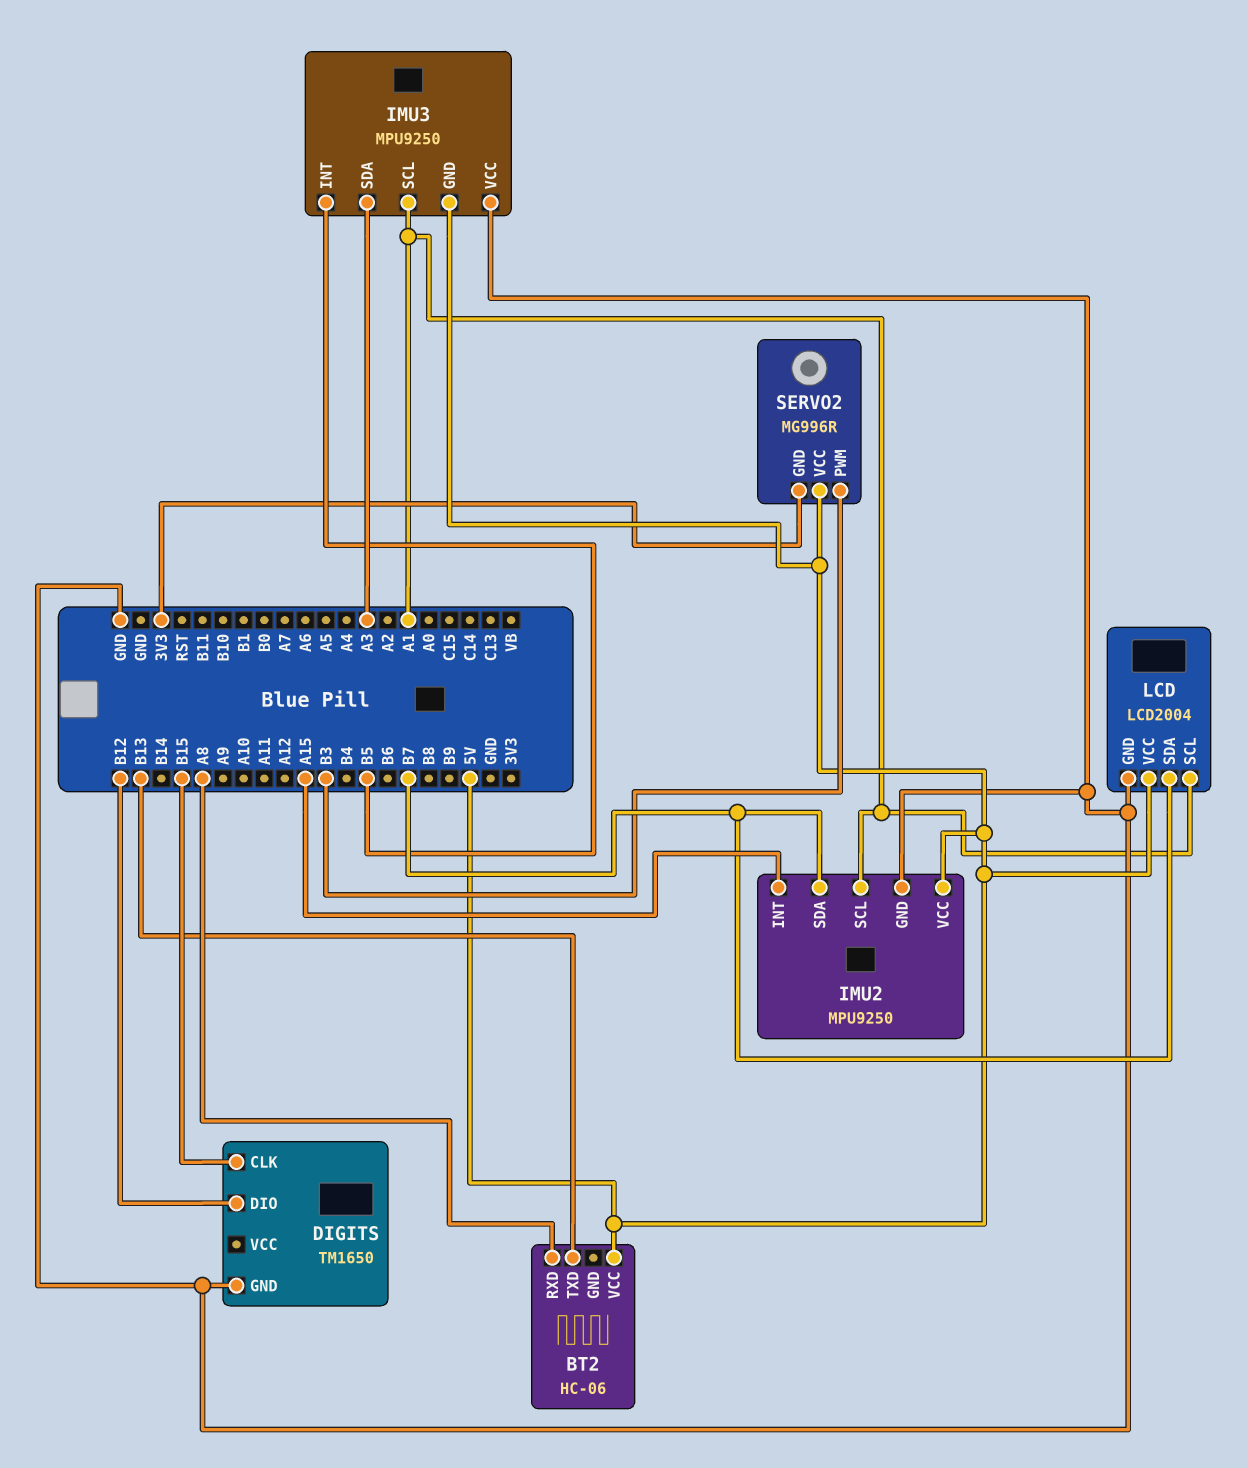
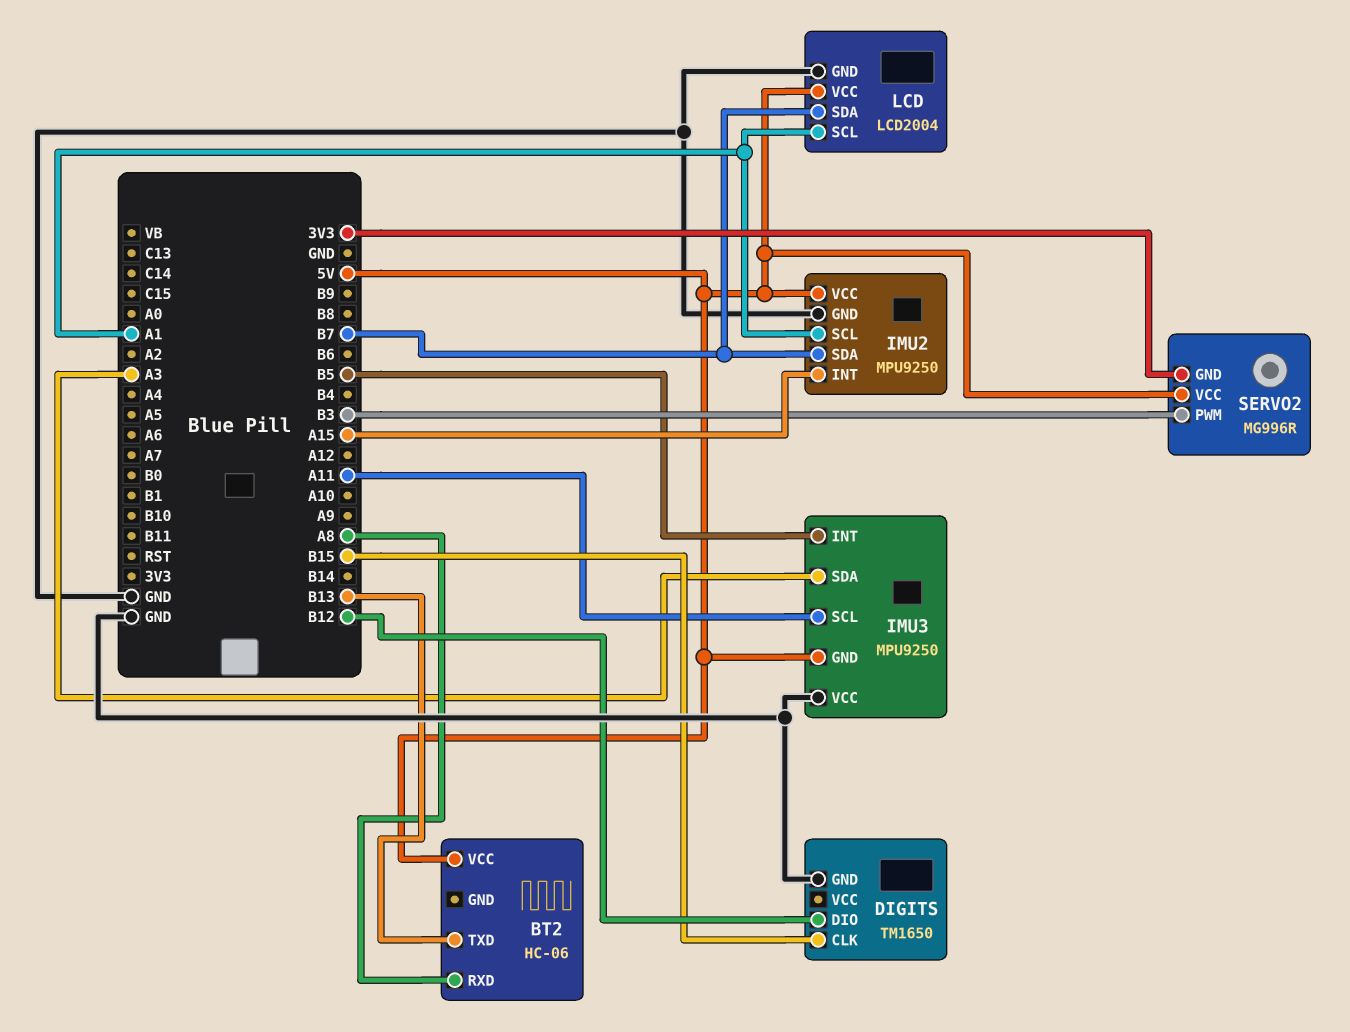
IMU3 pin SCL: A1 -> A11

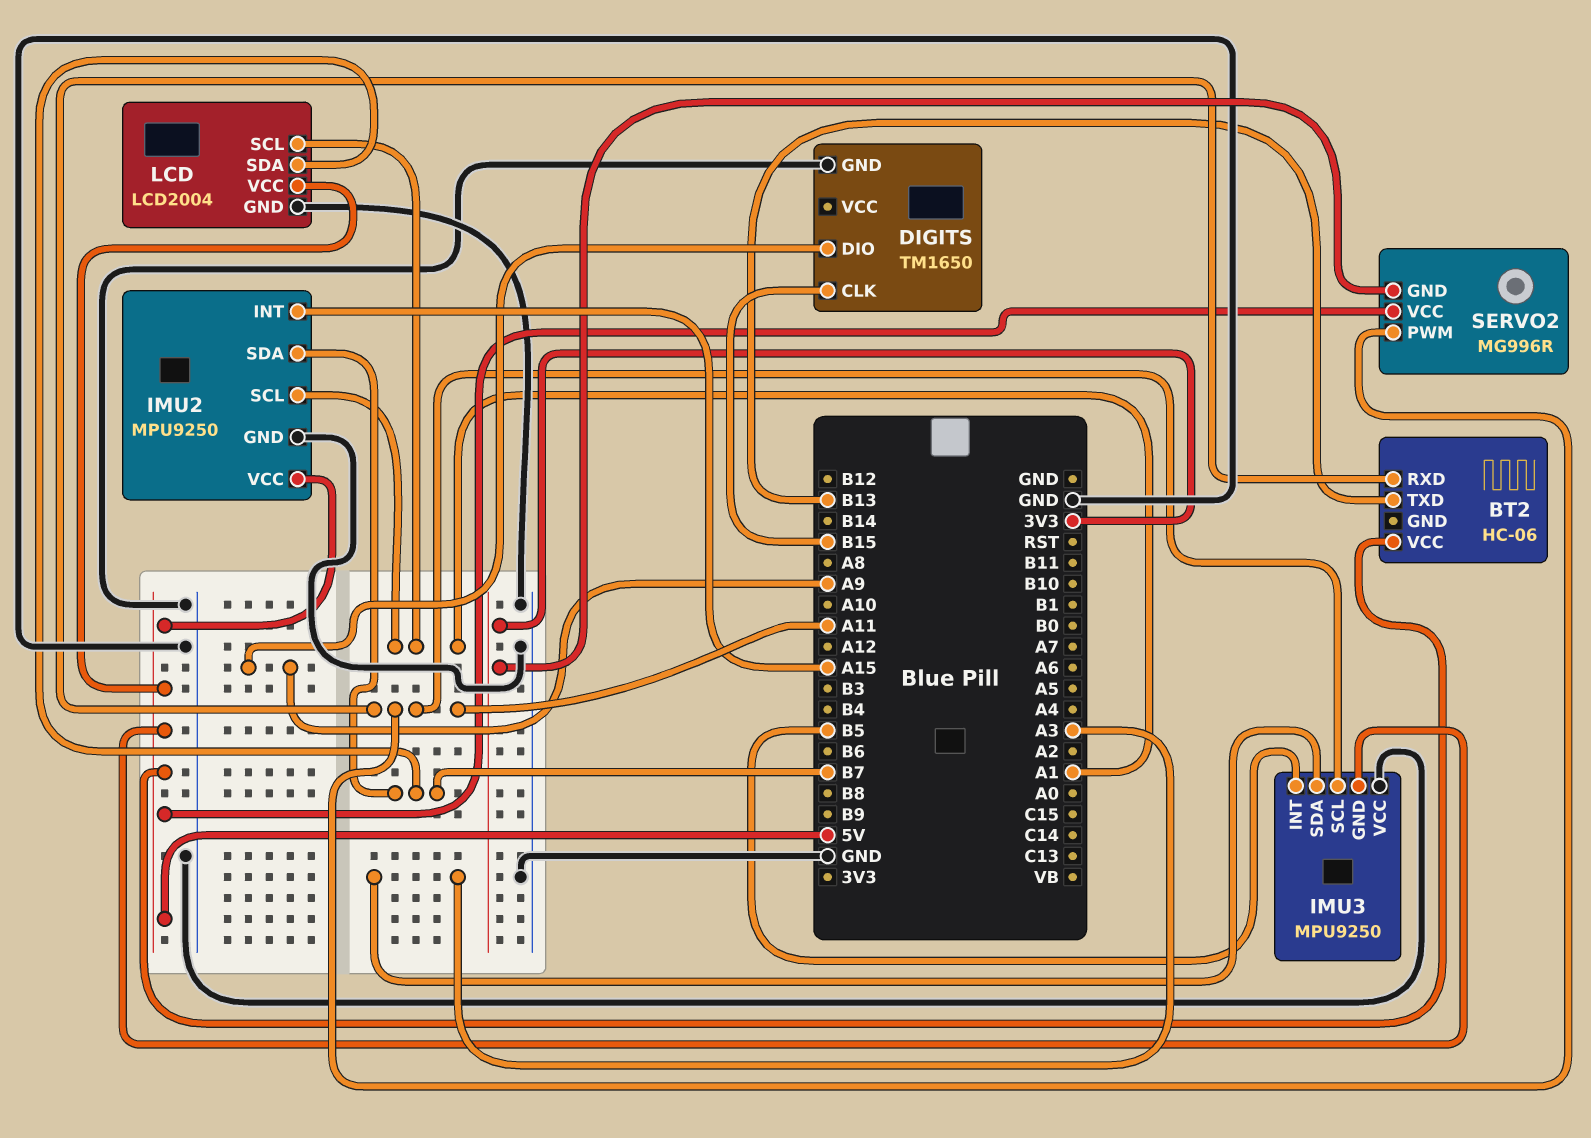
BT2 pin RXD: A8 -> A11
DIGITS pin DIO: B12 -> A9
SERVO2 pin PWM: B3 -> A11

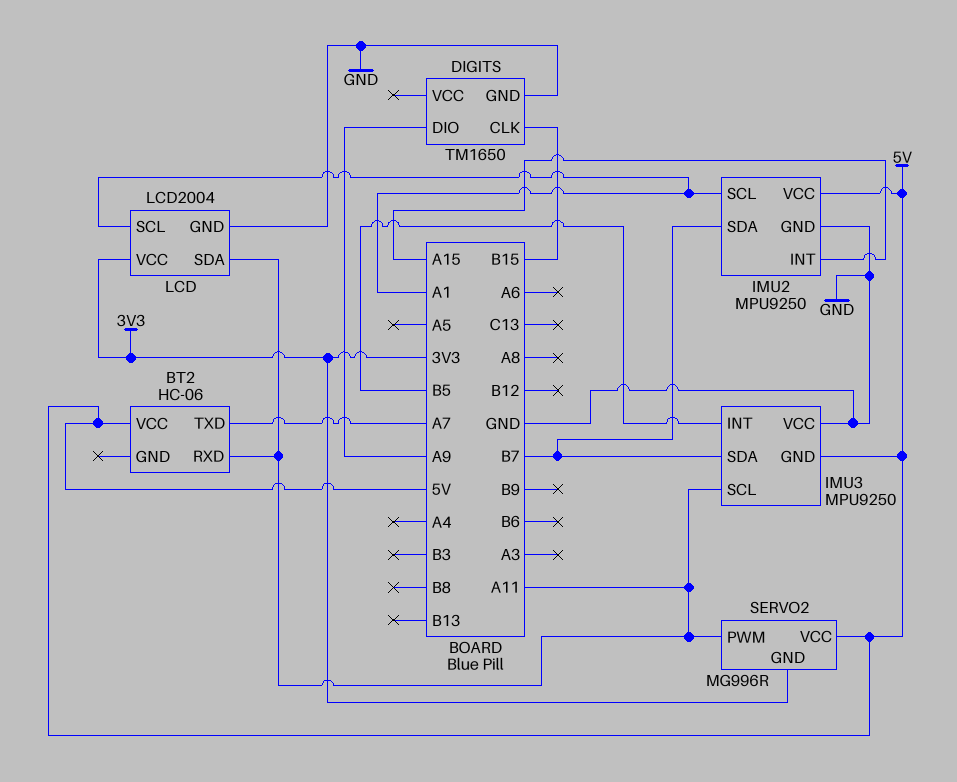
BT2 pin TXD: B13 -> A7
IMU3 pin SDA: A3 -> B7
LCD pin SDA: B7 -> A11
LCD pin VCC: 5V -> 3V3

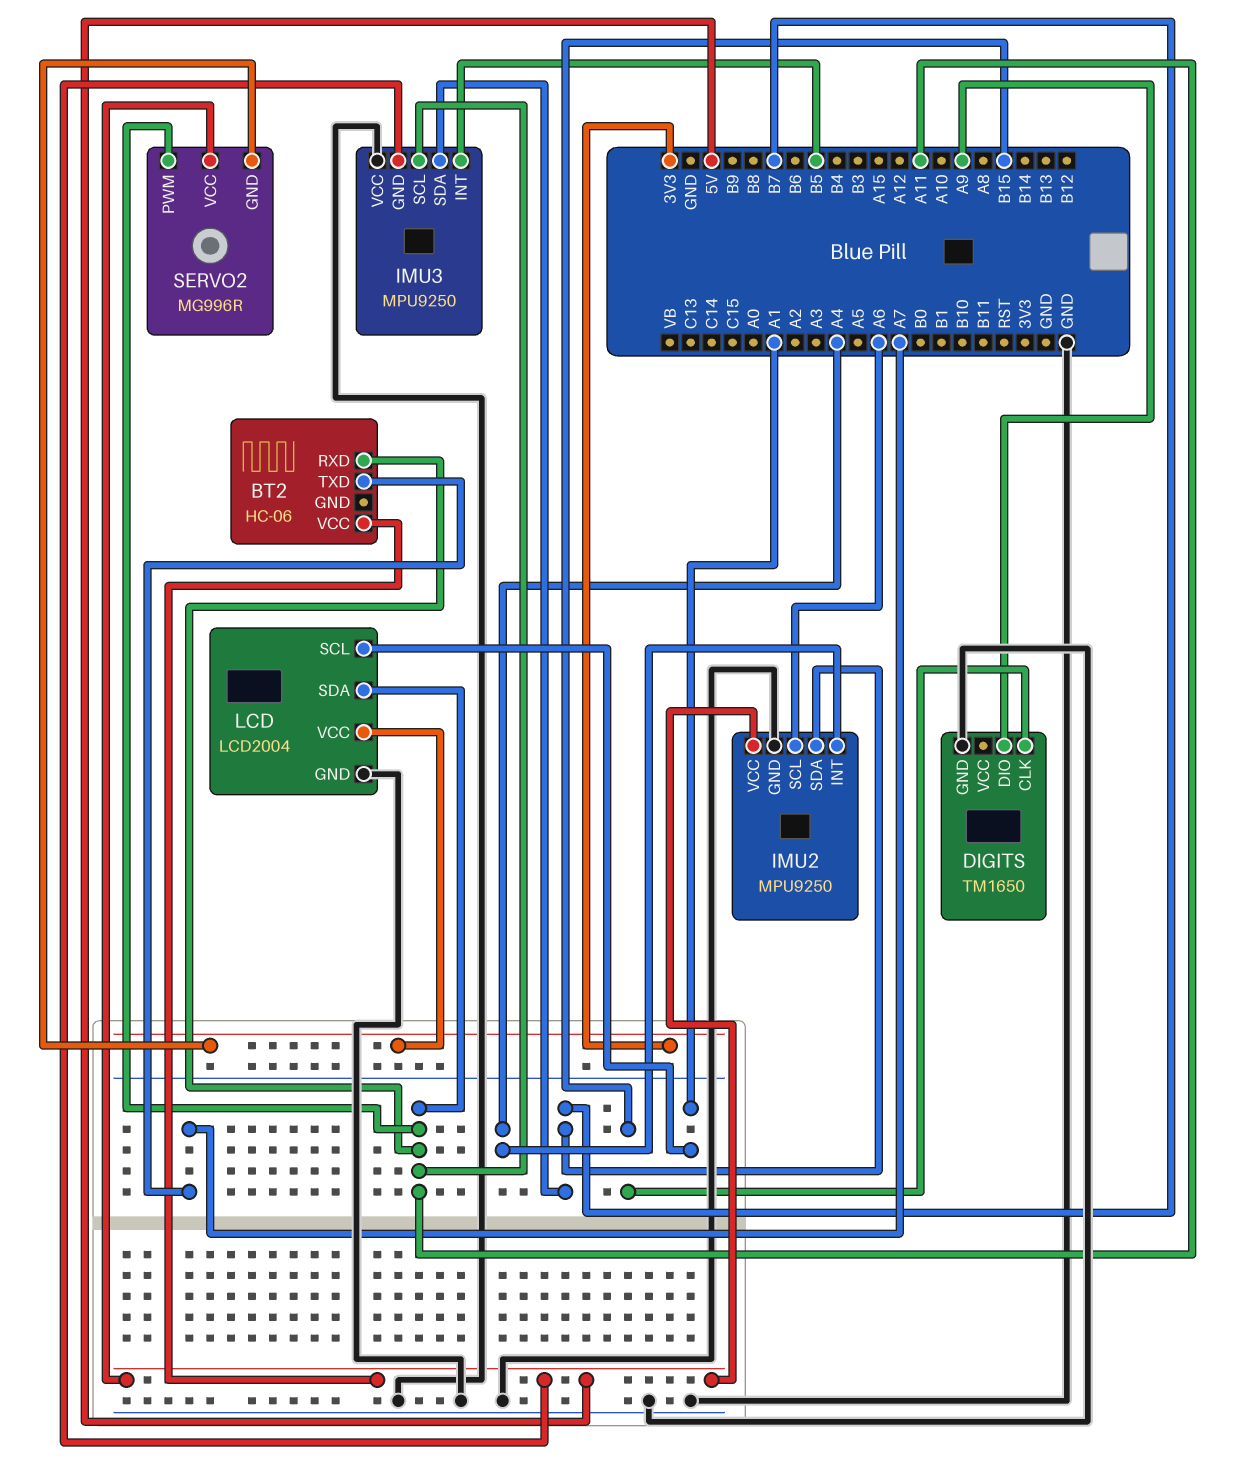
IMU2 pin INT: A15 -> A4
IMU2 pin SCL: A1 -> A6

